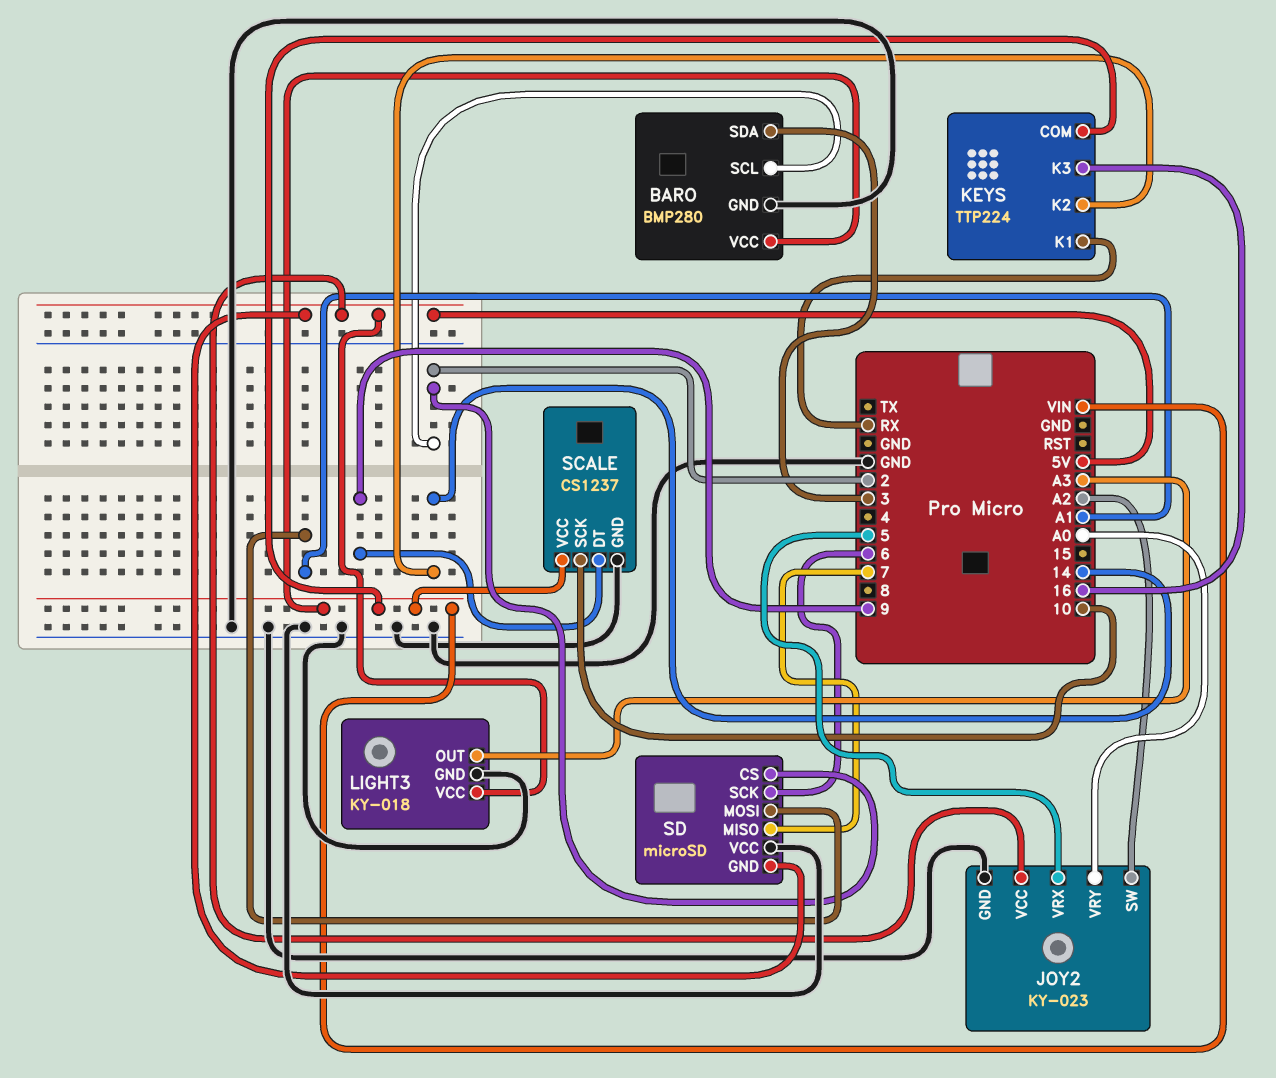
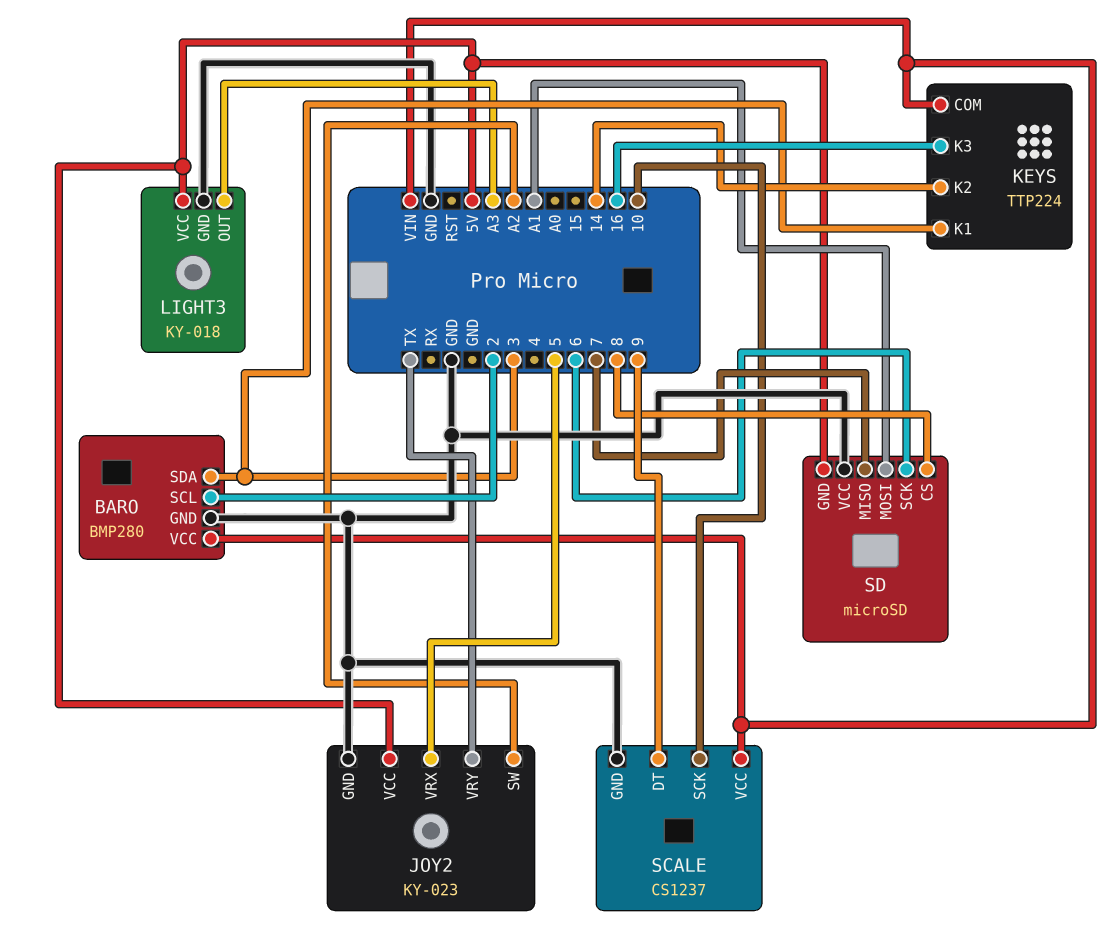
JOY2 pin VRY: A0 -> TX
KEYS pin K1: RX -> 3
SD pin CS: 2 -> 8

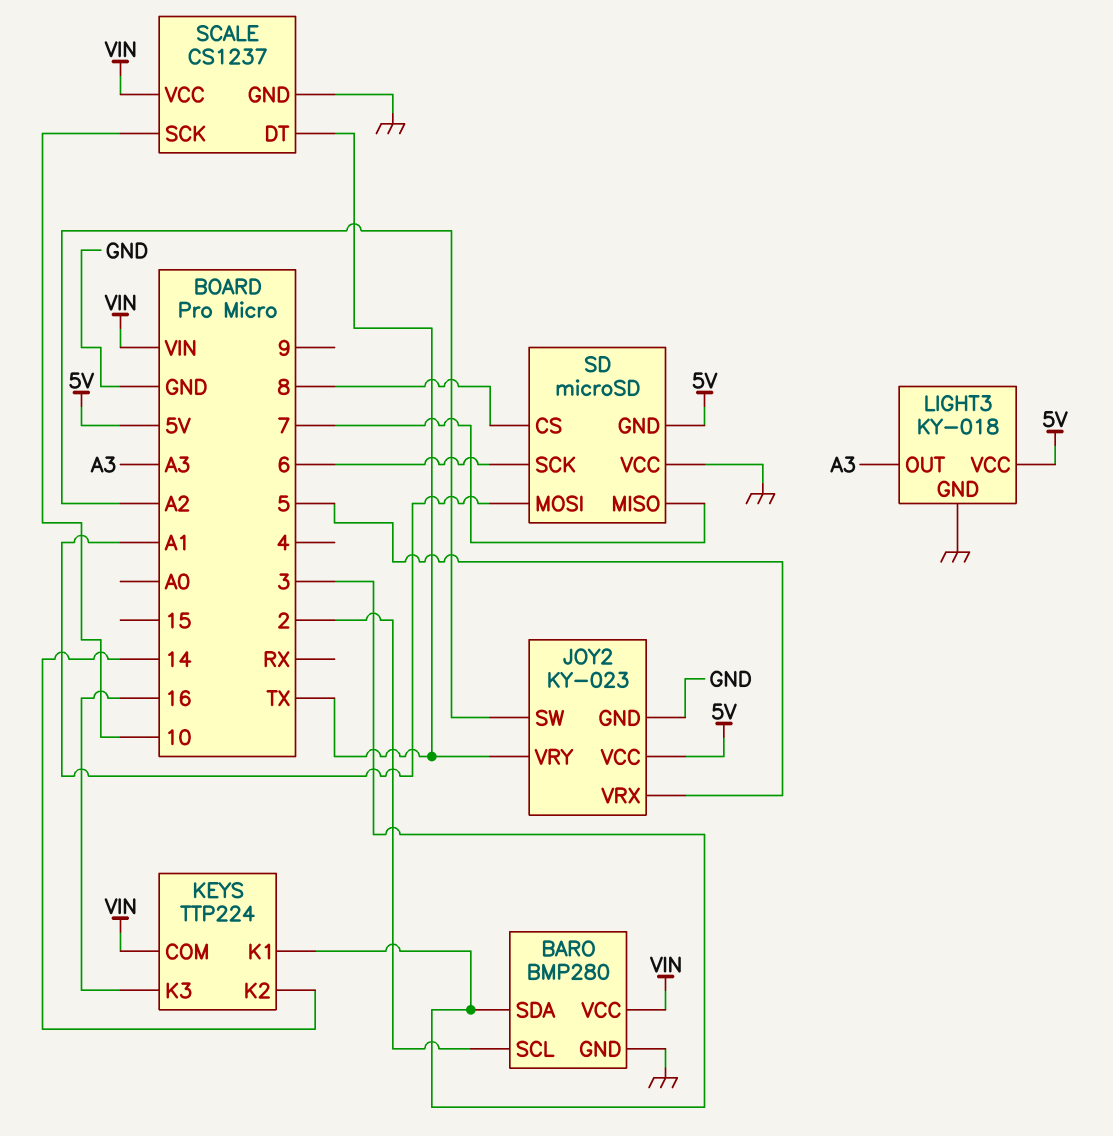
SCALE pin DT: 9 -> TX

